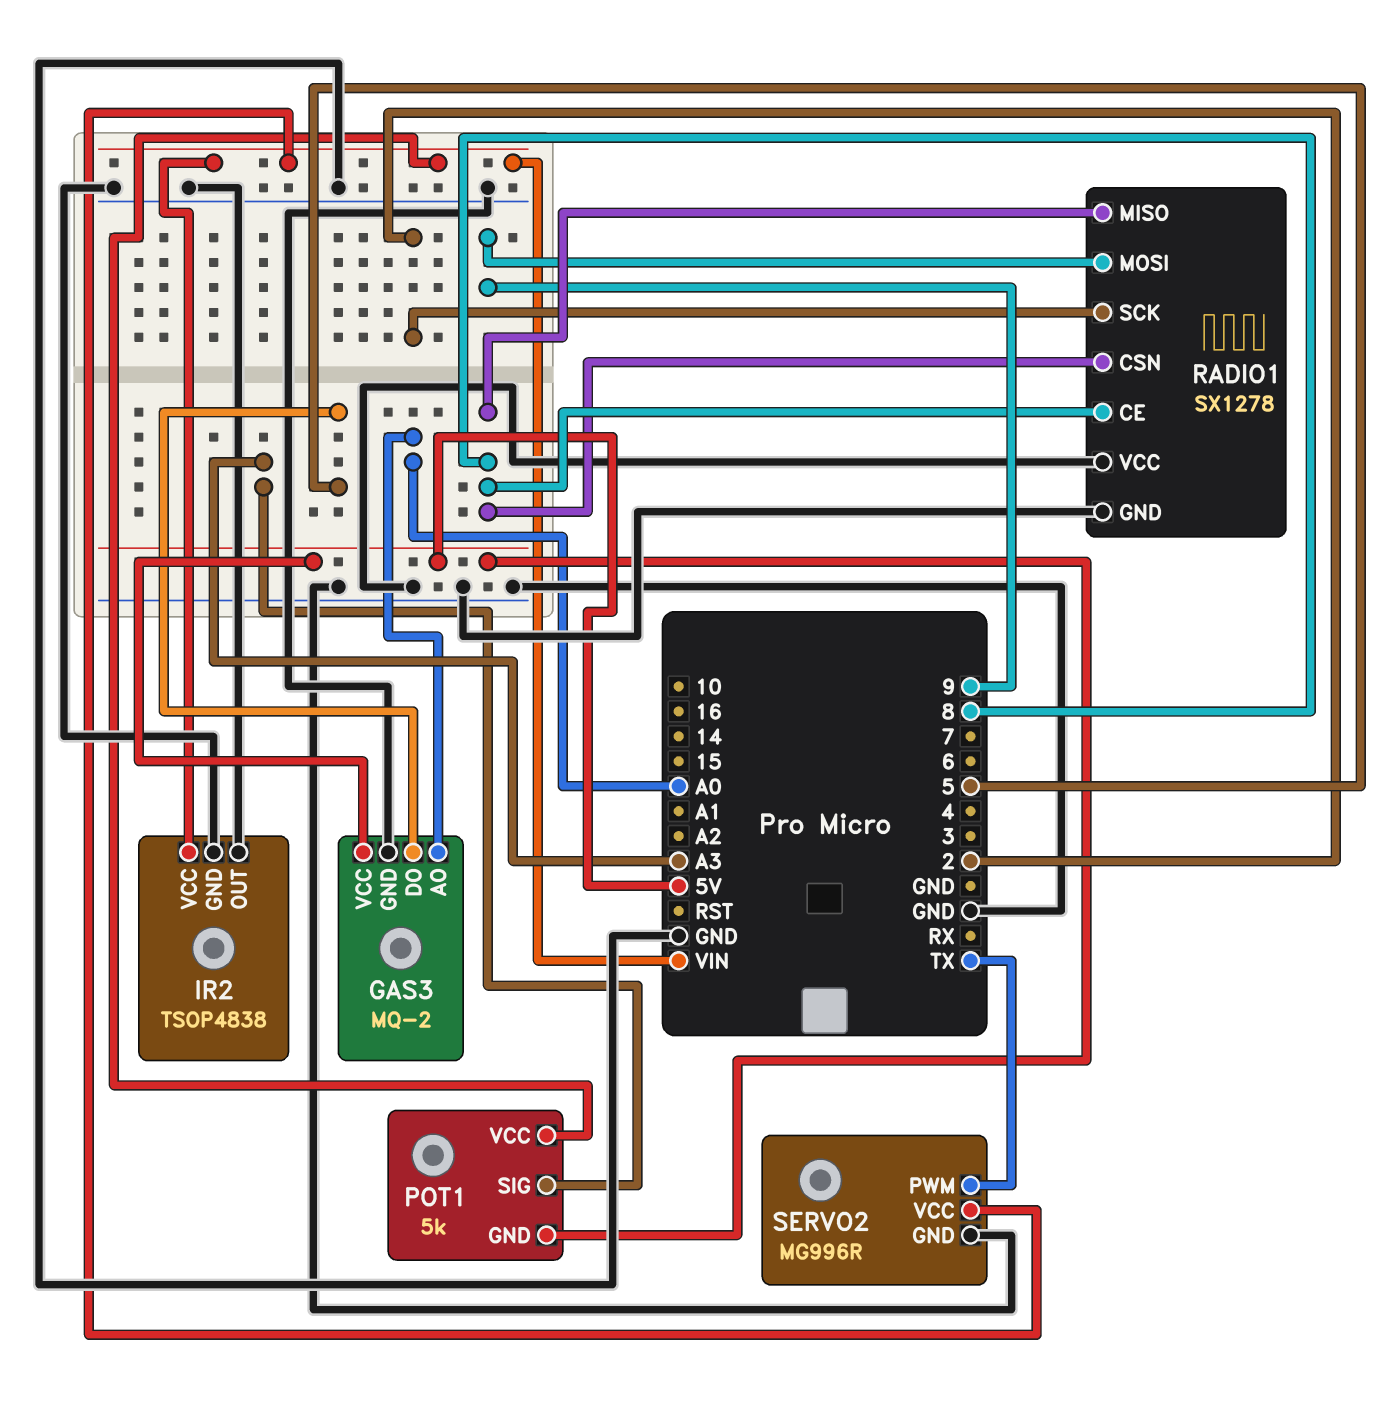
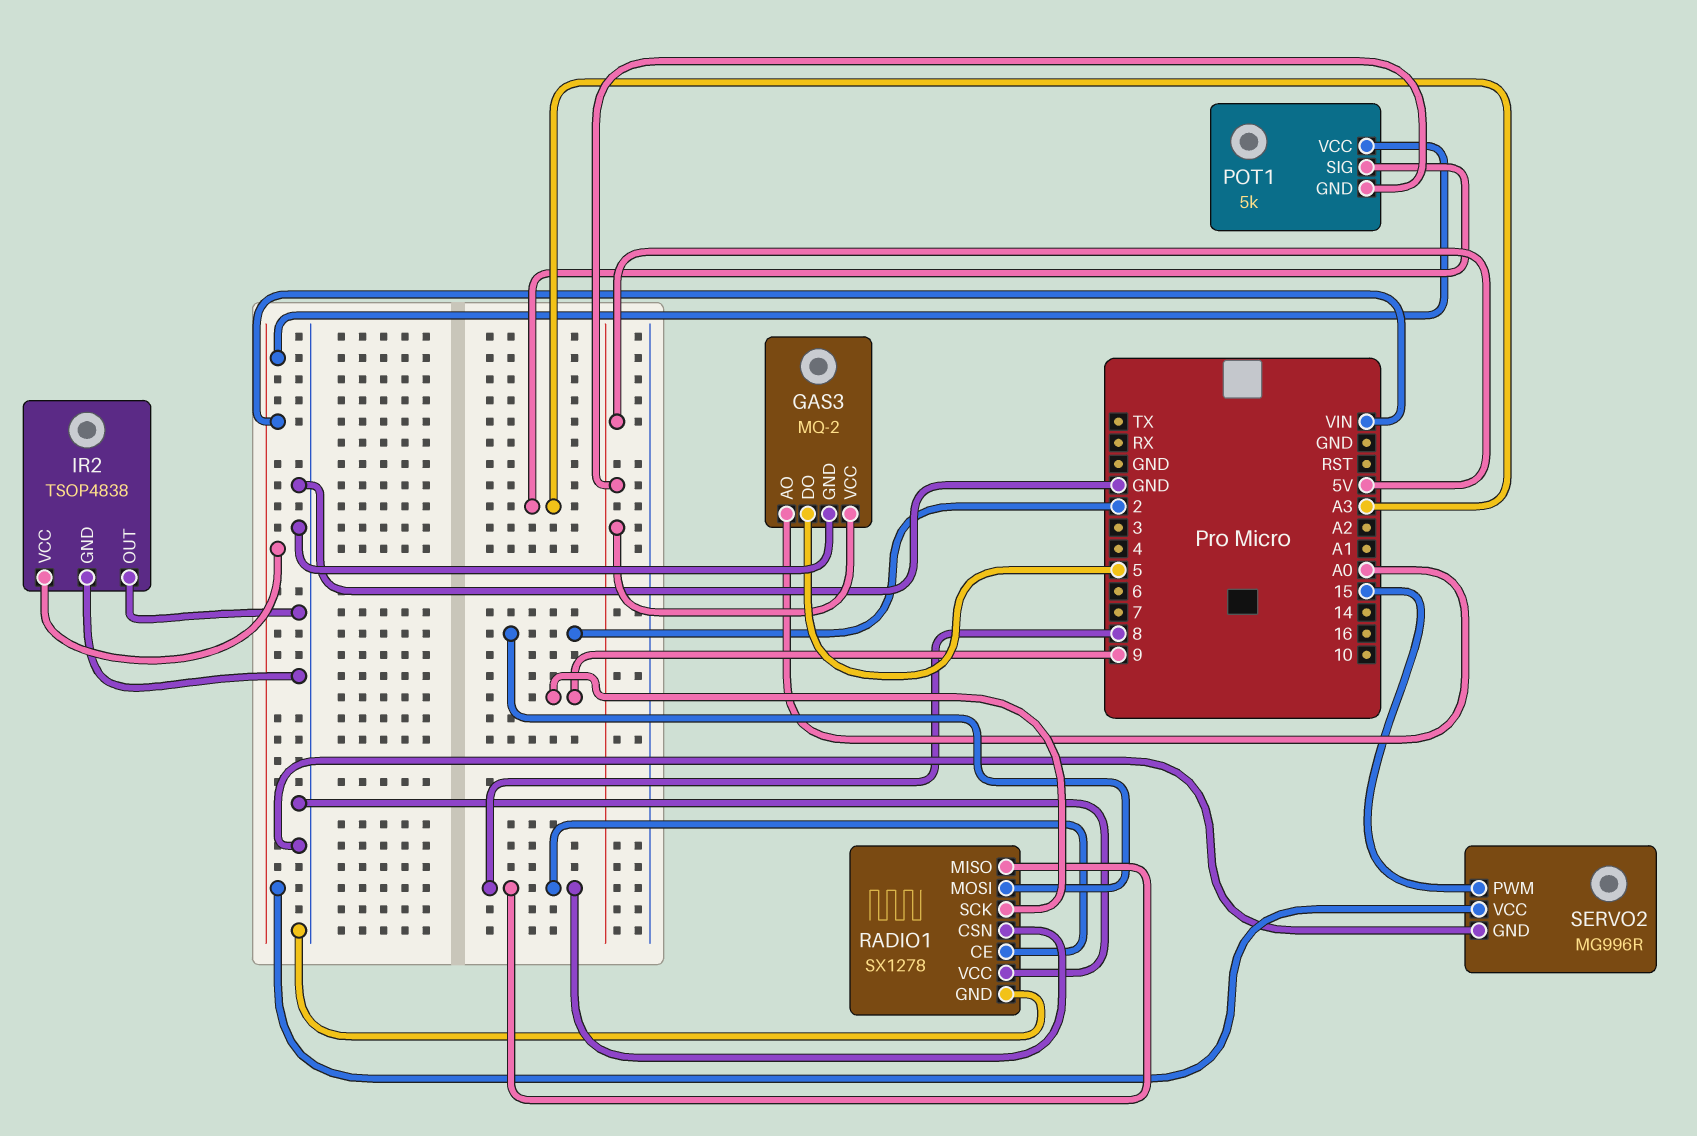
RADIO1 pin MOSI: 9 -> 2
RADIO1 pin SCK: 2 -> 9
SERVO2 pin PWM: TX -> 15

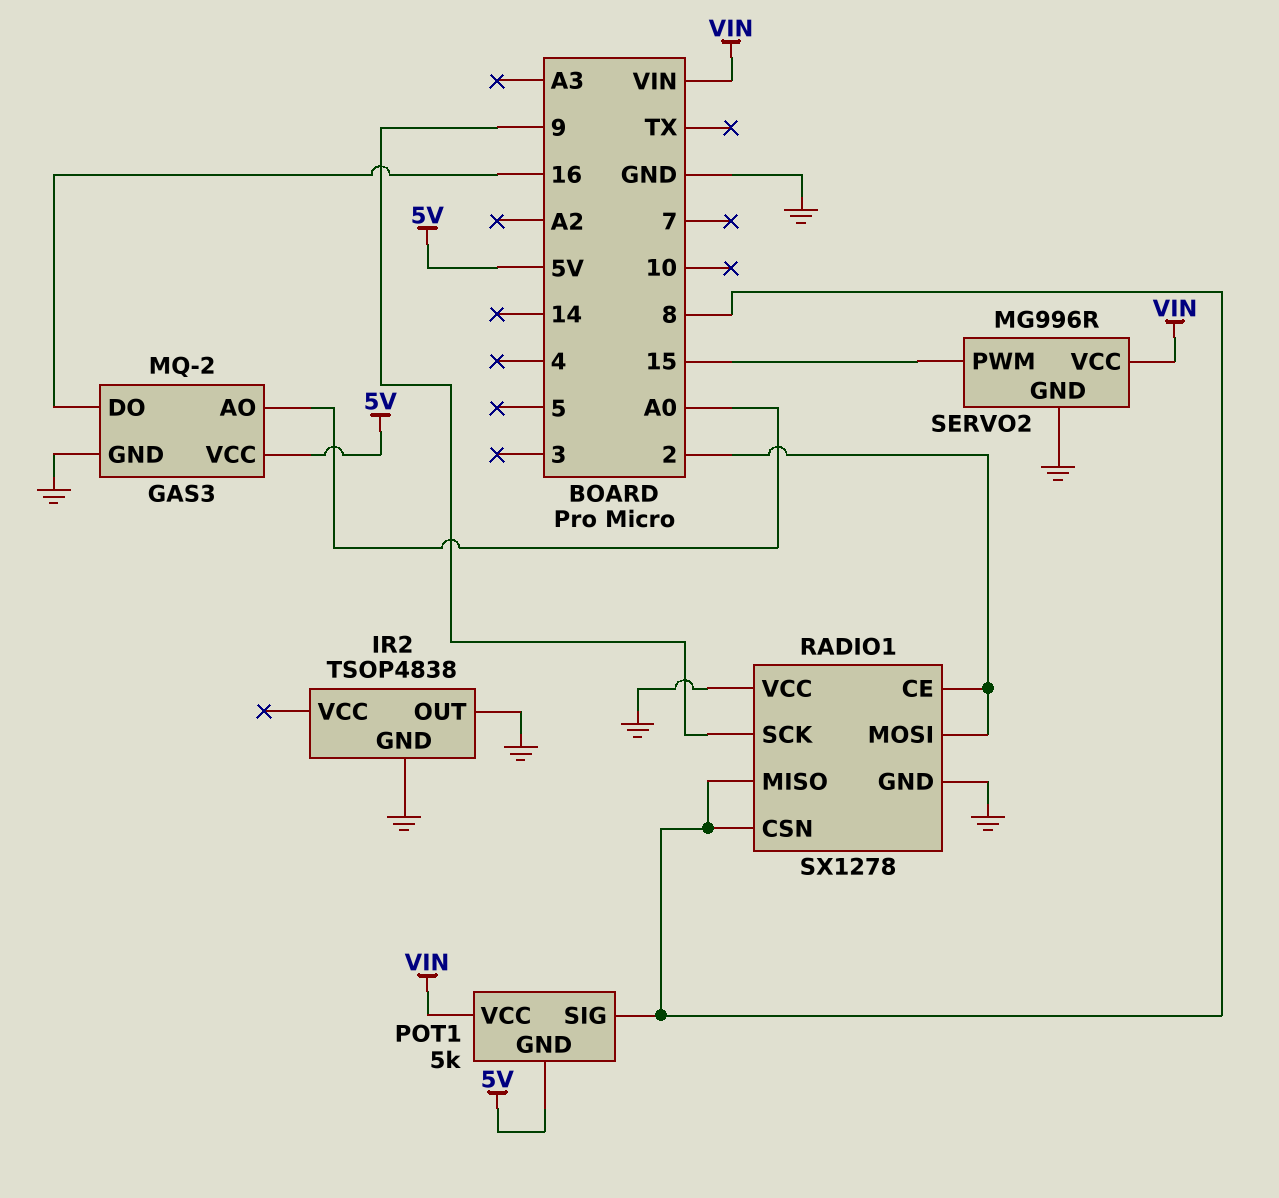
GAS3 pin DO: 5 -> 16
IR2 pin VCC: VIN -> none
POT1 pin SIG: A3 -> 8
RADIO1 pin CE: 8 -> 2

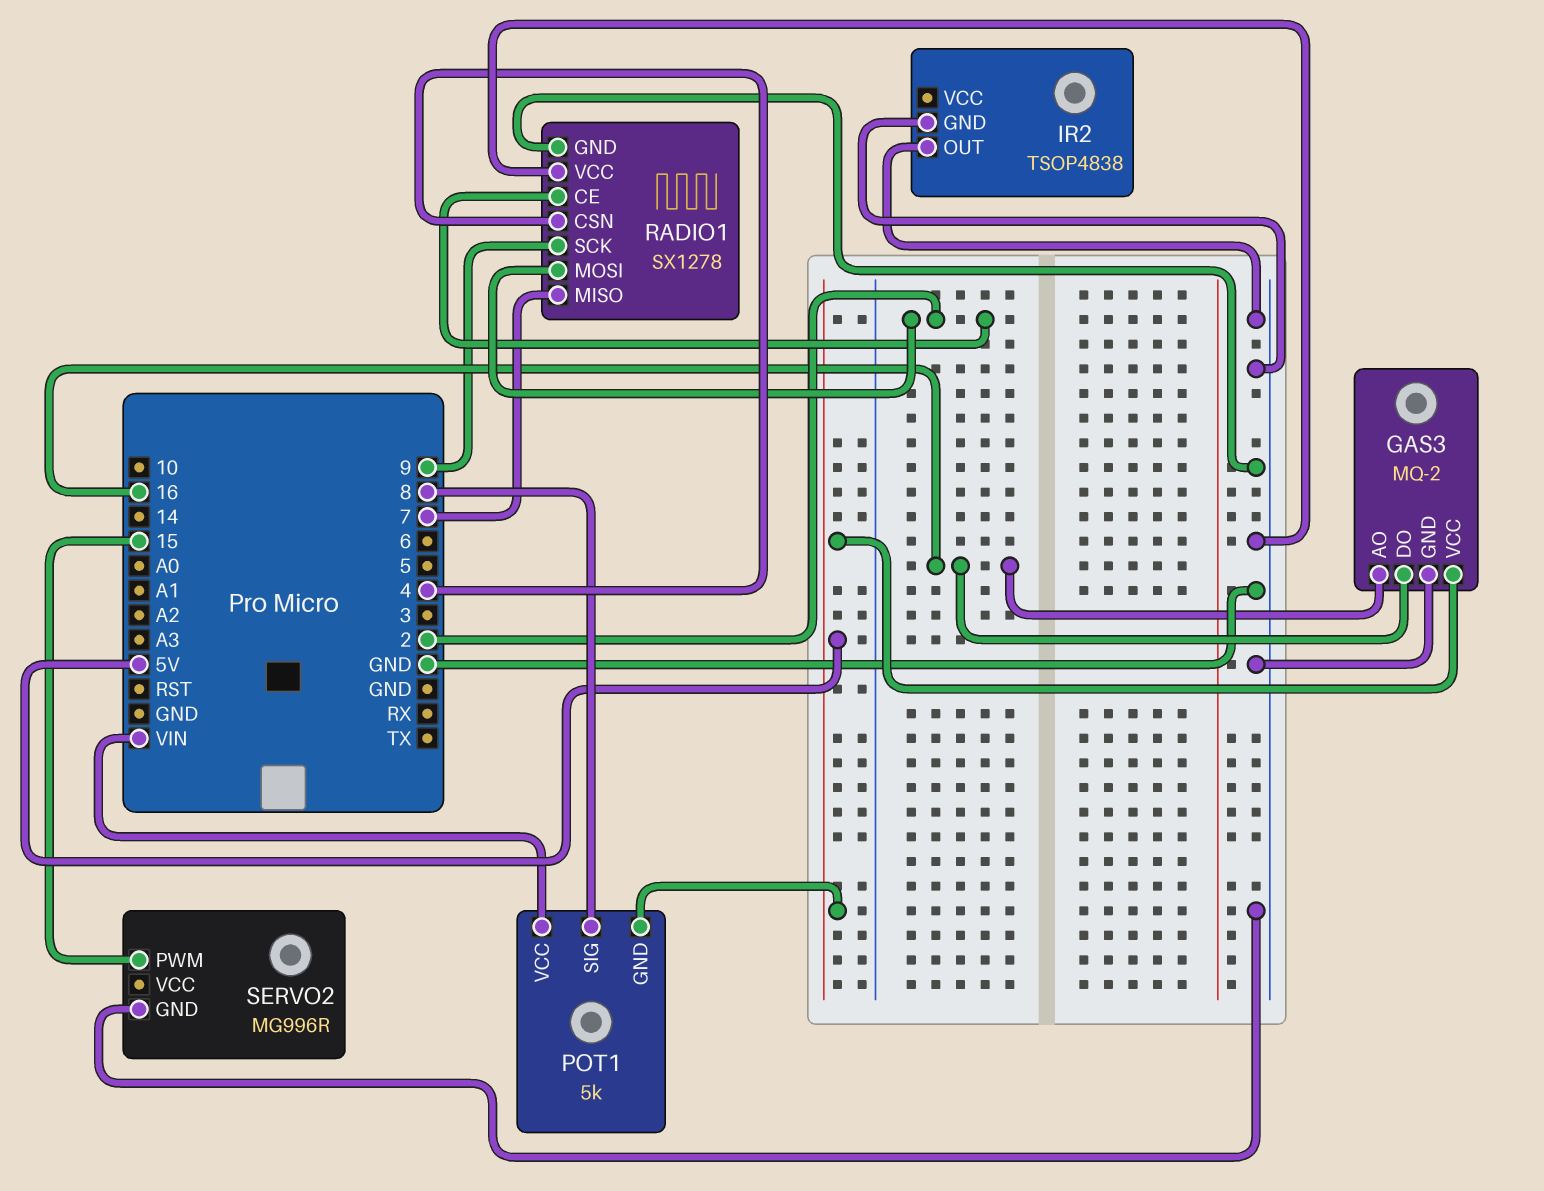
GAS3 pin AO: A0 -> 16
RADIO1 pin CSN: 8 -> 4
RADIO1 pin MISO: 8 -> 7
SERVO2 pin VCC: VIN -> none

